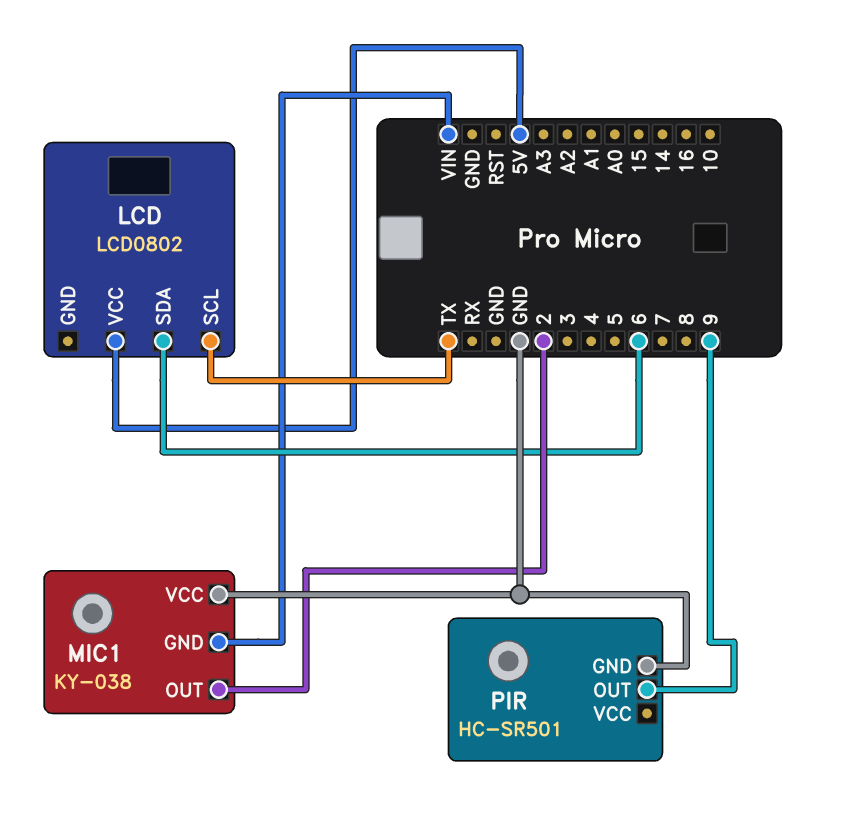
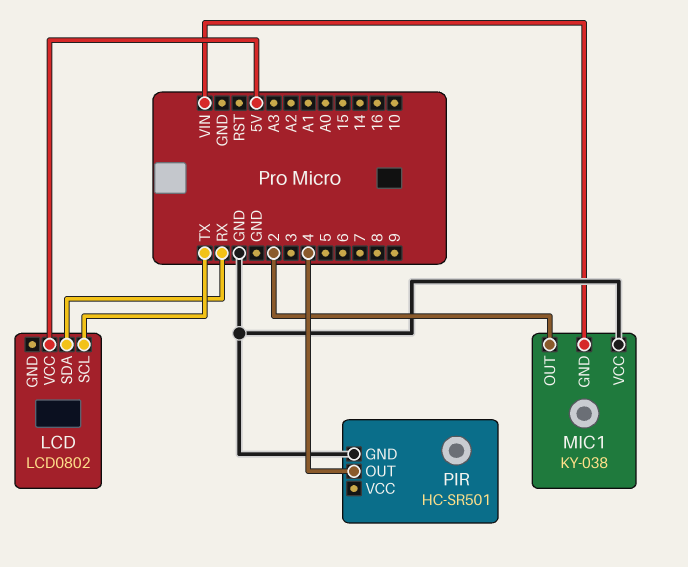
LCD pin SDA: 6 -> RX
PIR pin OUT: 9 -> 4

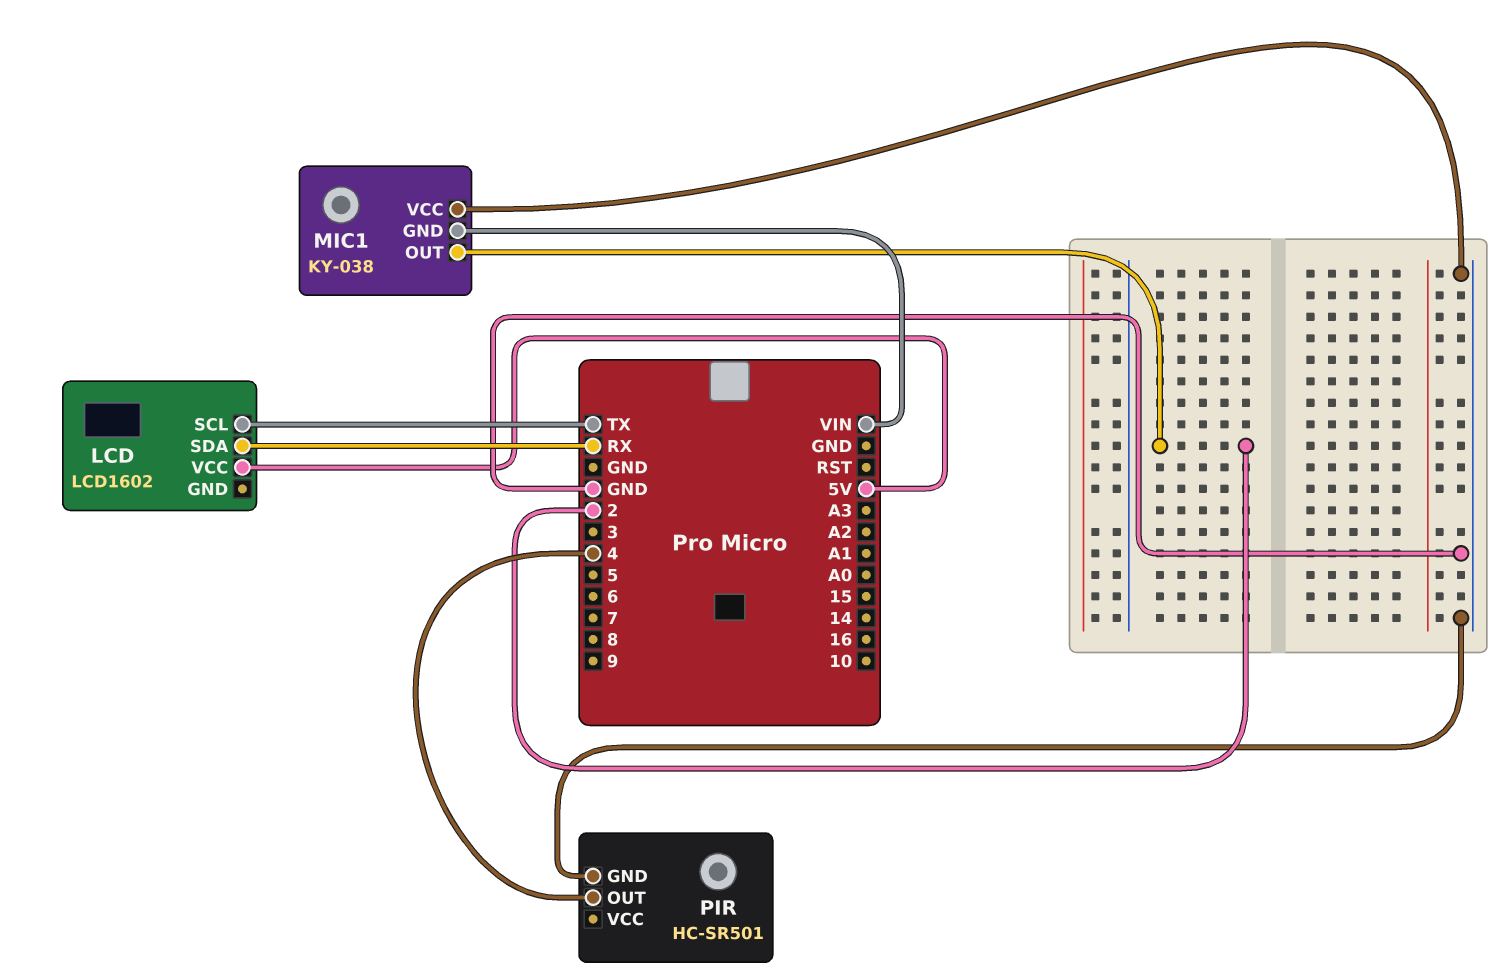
LCD: LCD0802 -> LCD1602

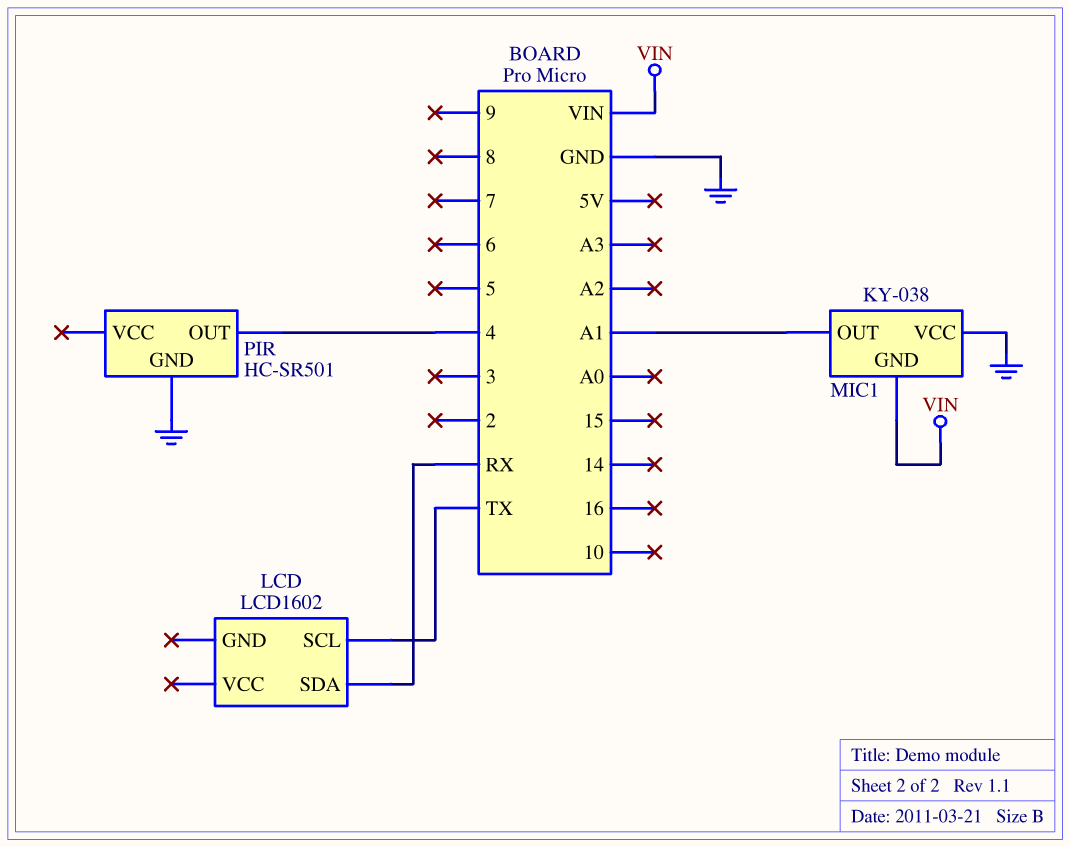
LCD pin VCC: 5V -> none
MIC1 pin OUT: 2 -> A1

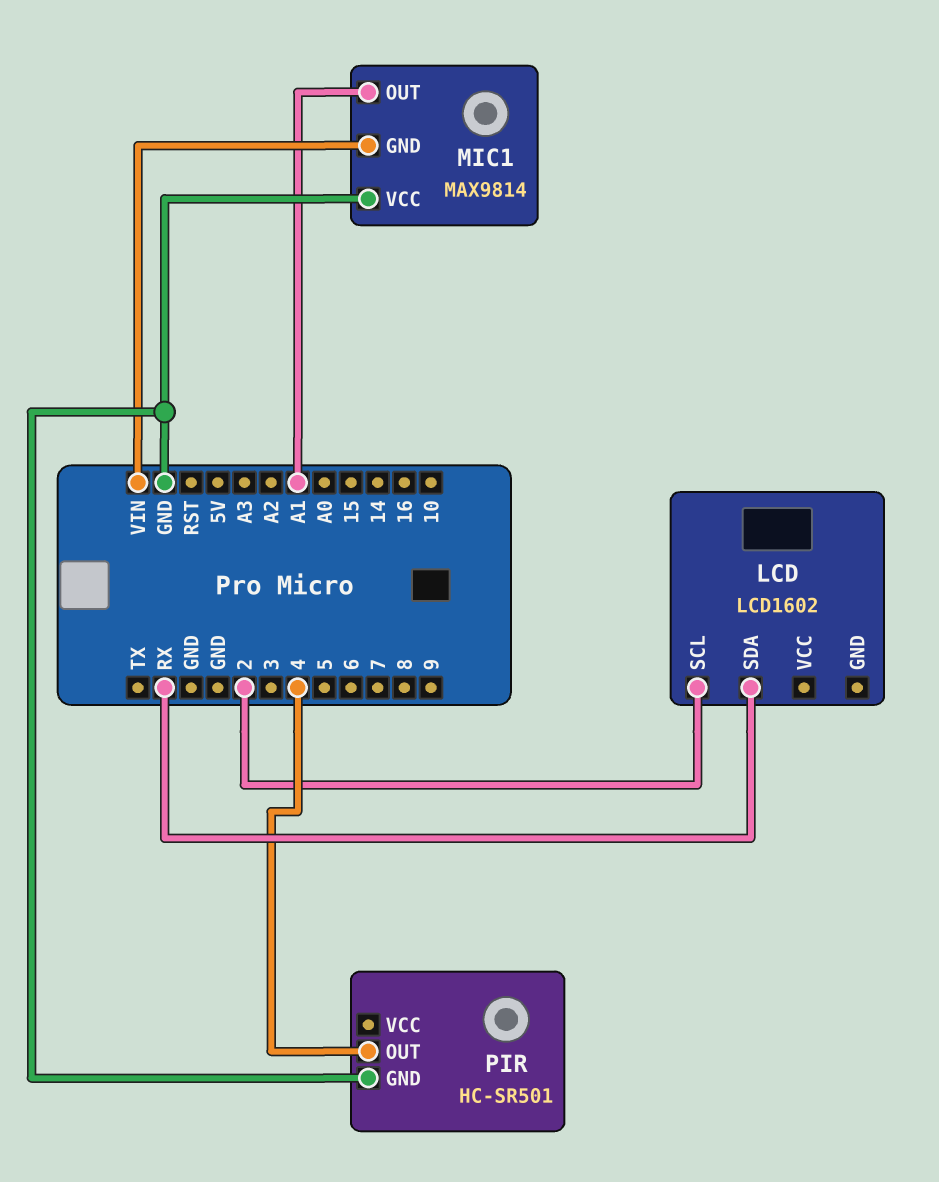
LCD pin SCL: TX -> 2
MIC1: KY-038 -> MAX9814

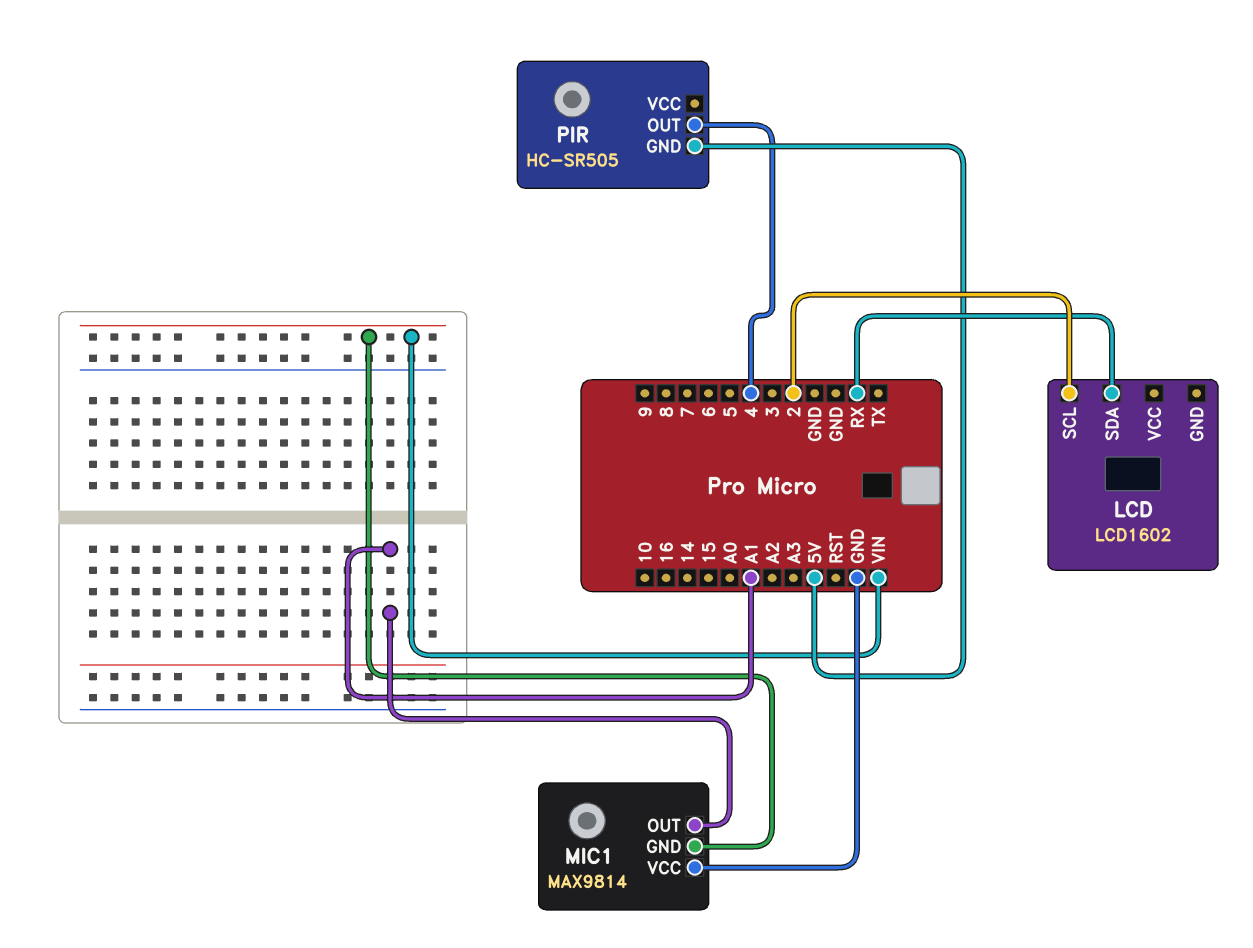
PIR: HC-SR501 -> HC-SR505
PIR pin GND: GND -> 5V

